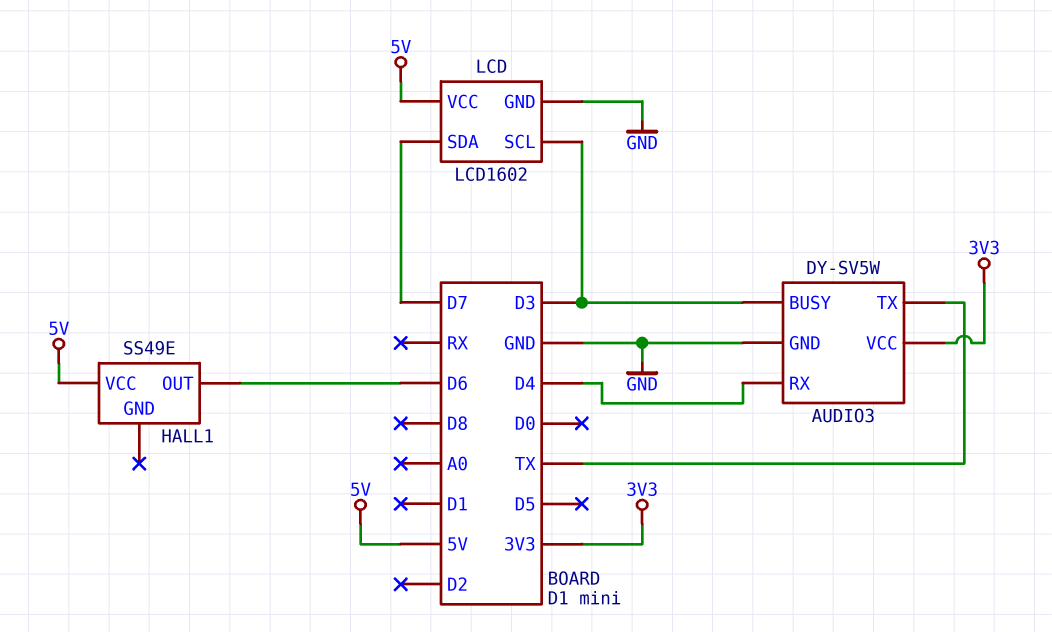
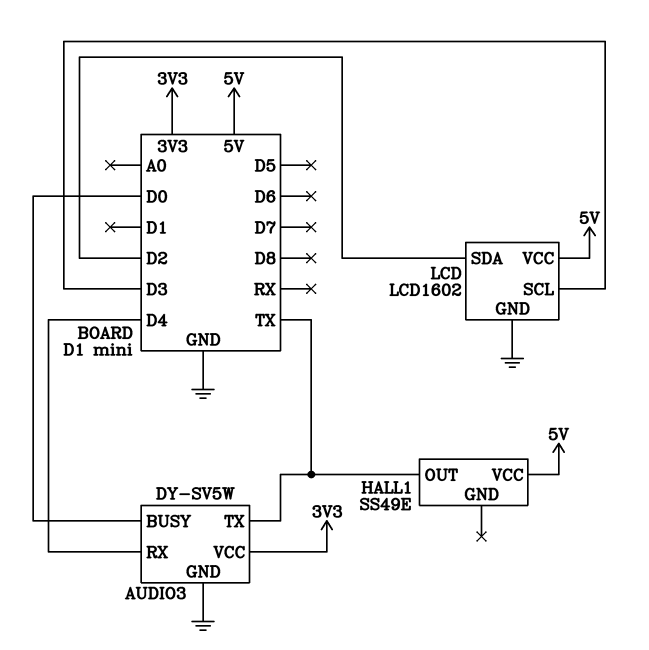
AUDIO3 pin BUSY: D3 -> D0
HALL1 pin OUT: D6 -> TX
LCD pin SDA: D7 -> D2

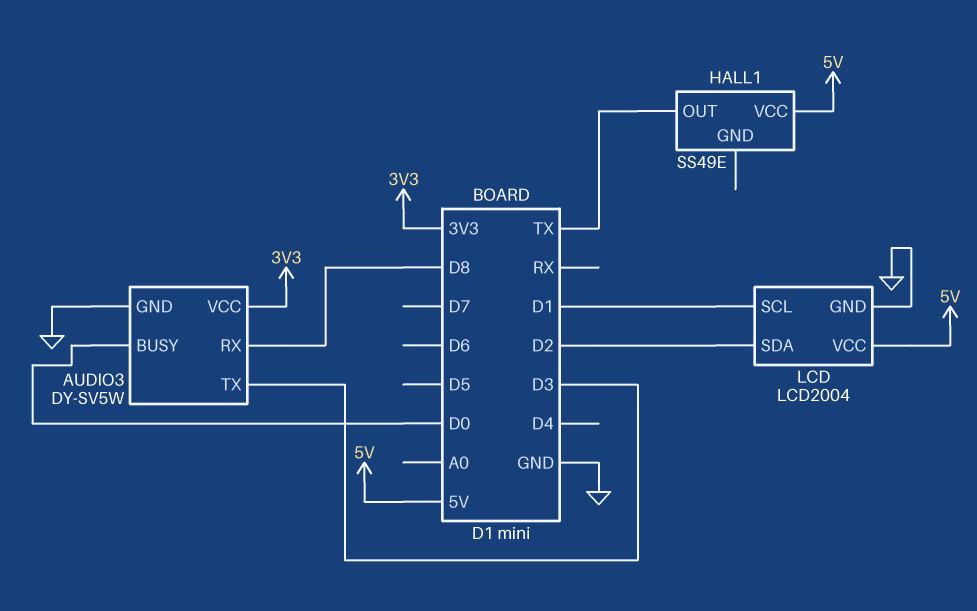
AUDIO3 pin RX: D4 -> D8
AUDIO3 pin TX: TX -> D3
LCD: LCD1602 -> LCD2004
LCD pin SCL: D3 -> D1

